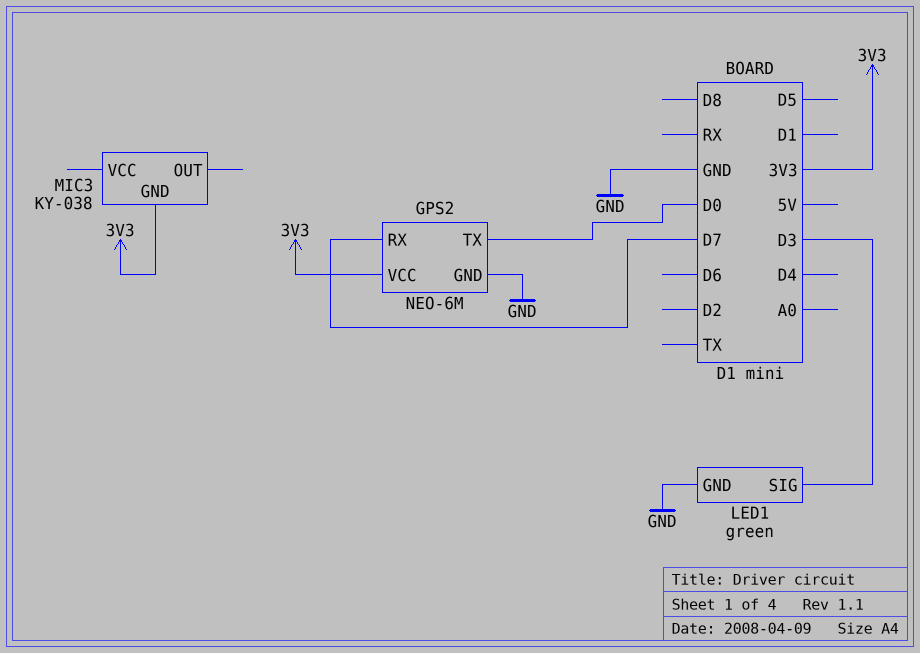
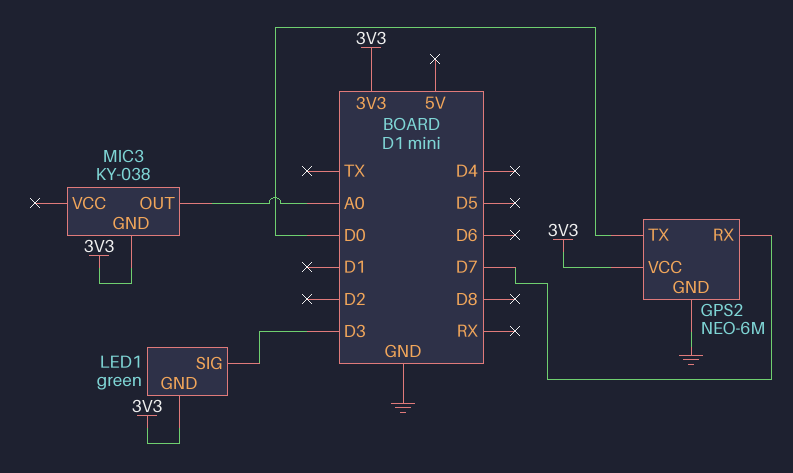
LED1 pin GND: GND -> 3V3
MIC3 pin OUT: none -> A0

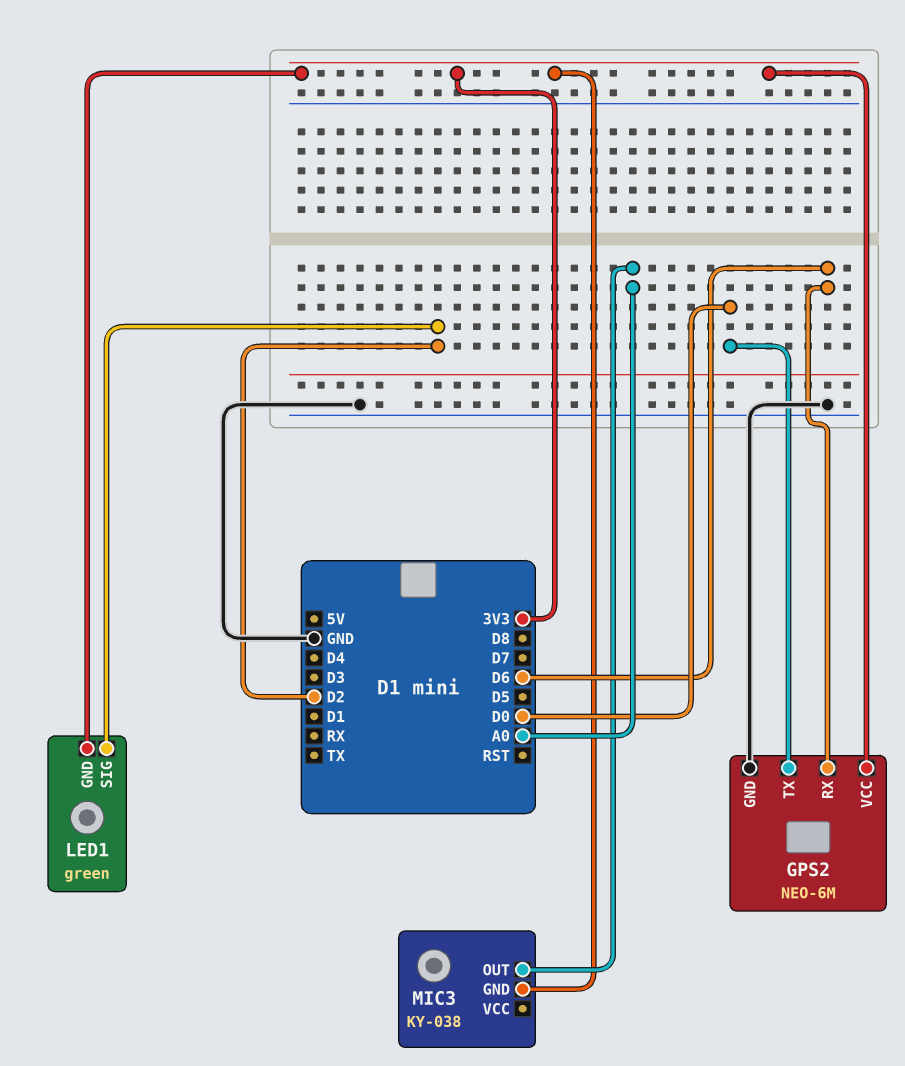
GPS2 pin RX: D7 -> D6
LED1 pin SIG: D3 -> D2

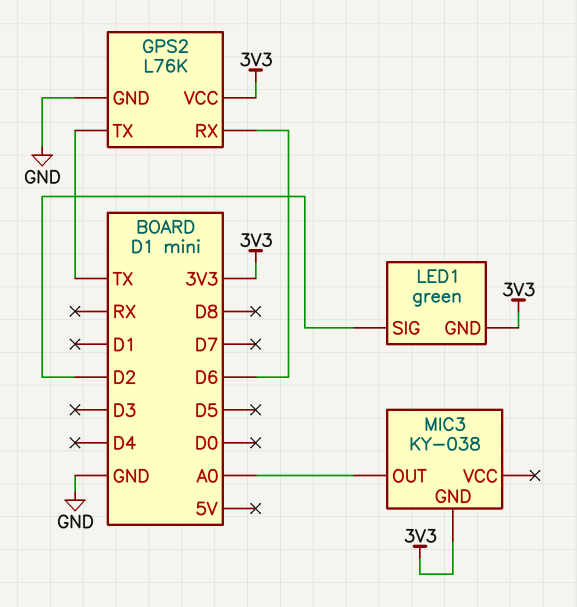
GPS2: NEO-6M -> L76K
GPS2 pin TX: D0 -> TX

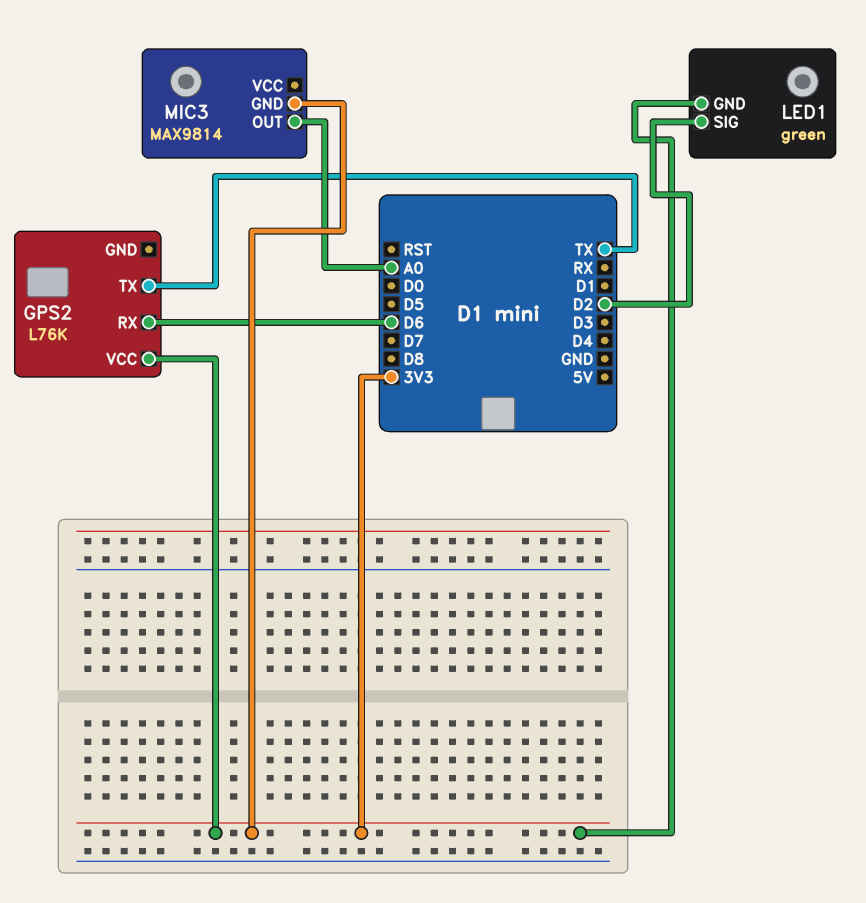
GPS2 pin GND: GND -> none
MIC3: KY-038 -> MAX9814

